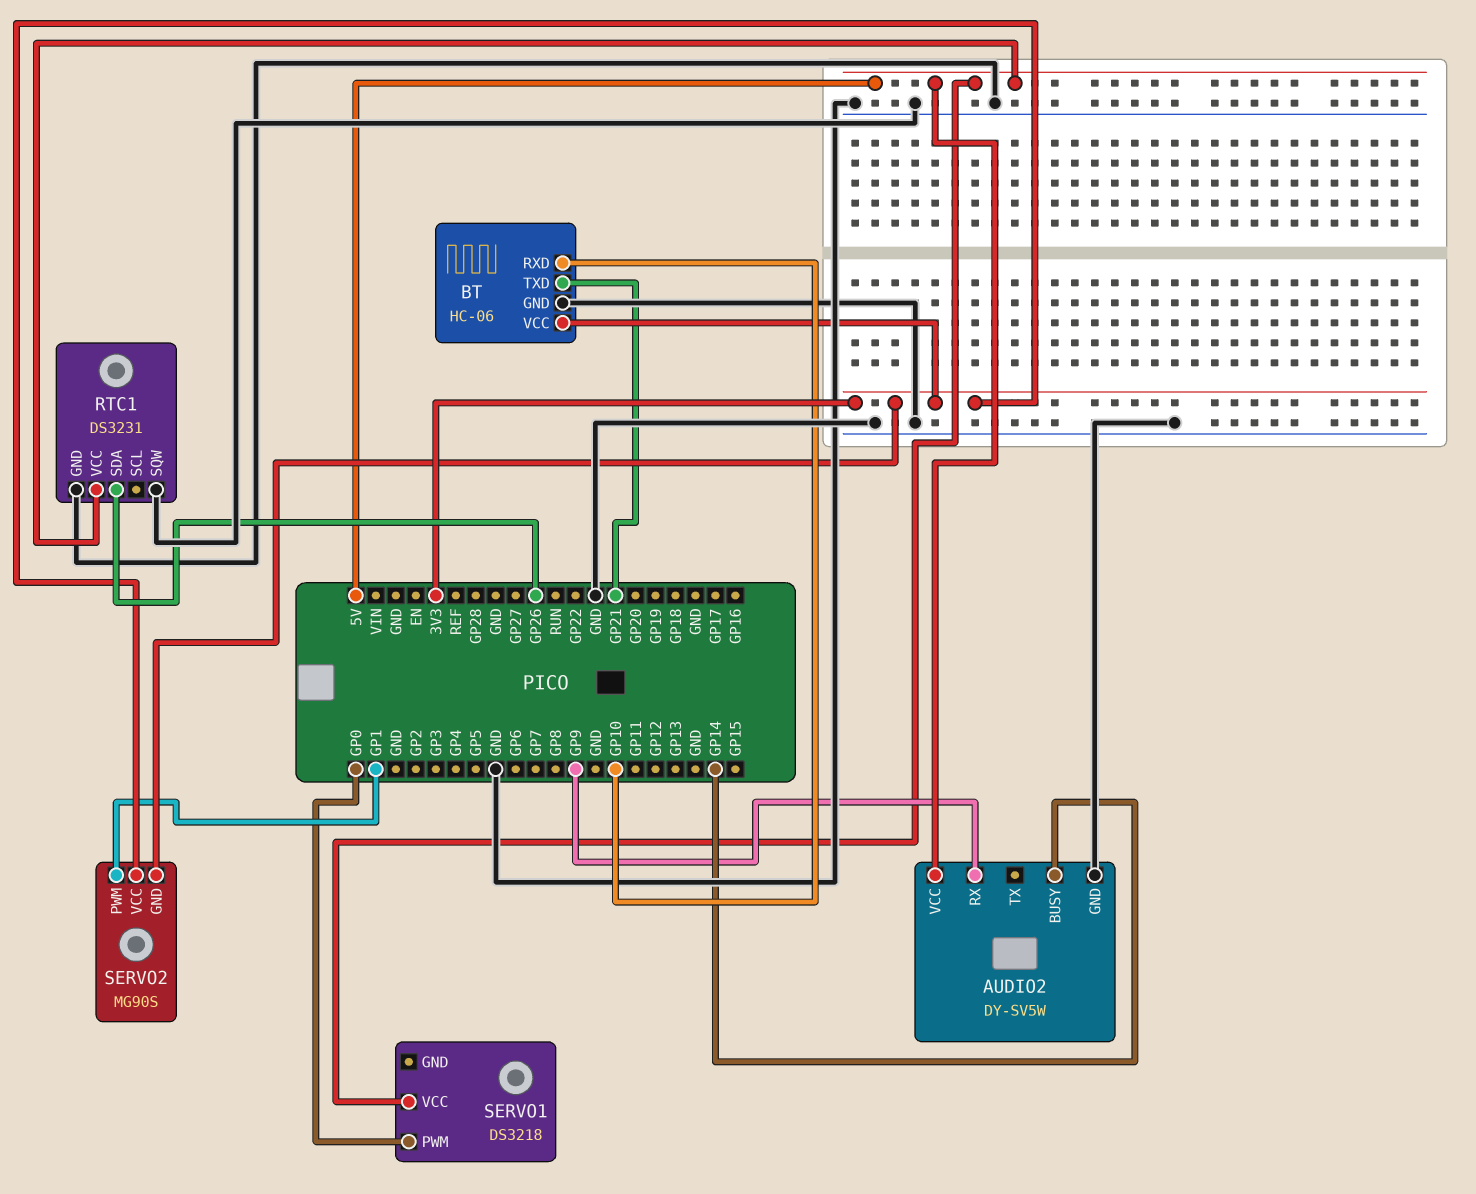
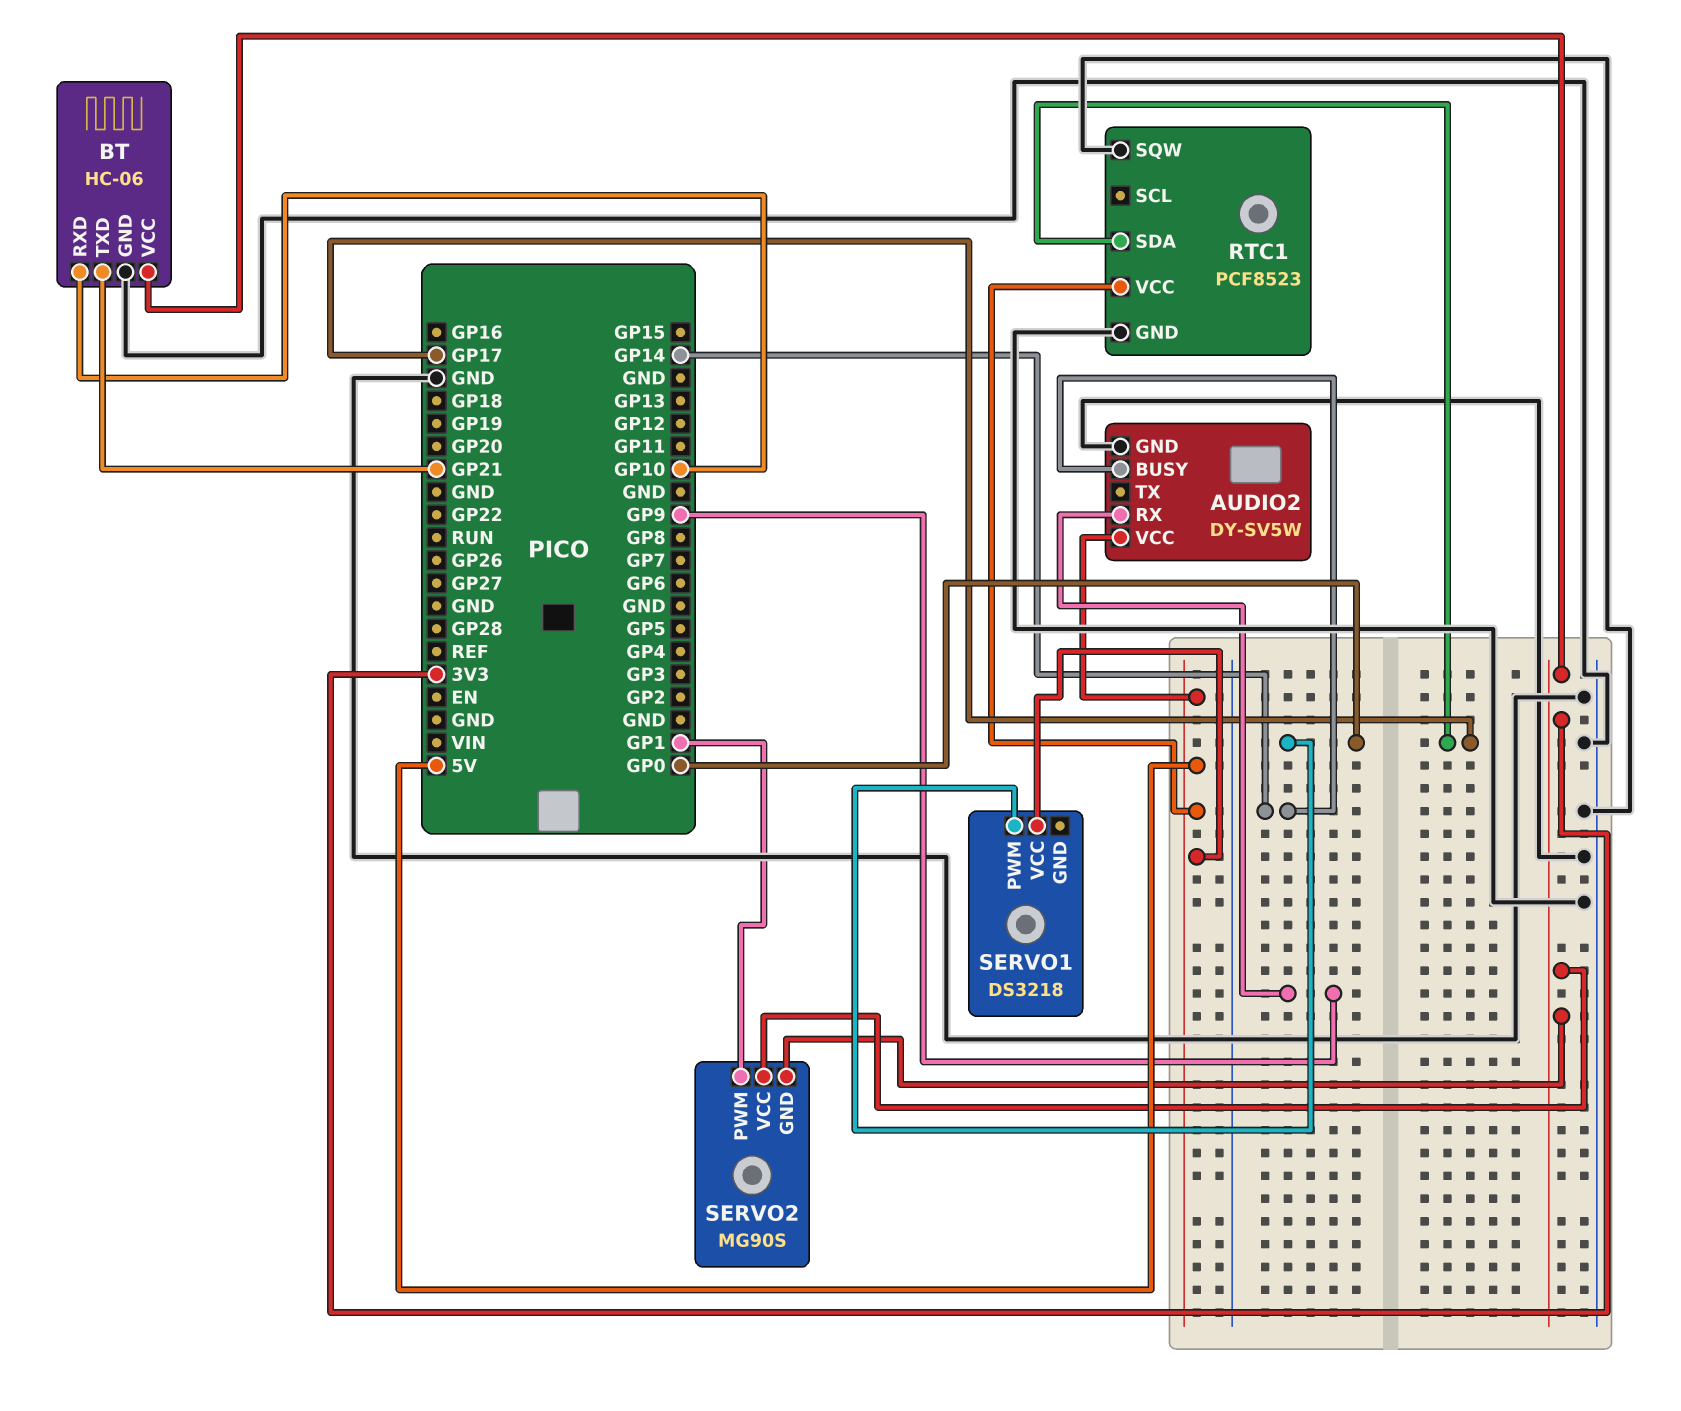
RTC1: DS3231 -> PCF8523
RTC1 pin SDA: GP26 -> GP17

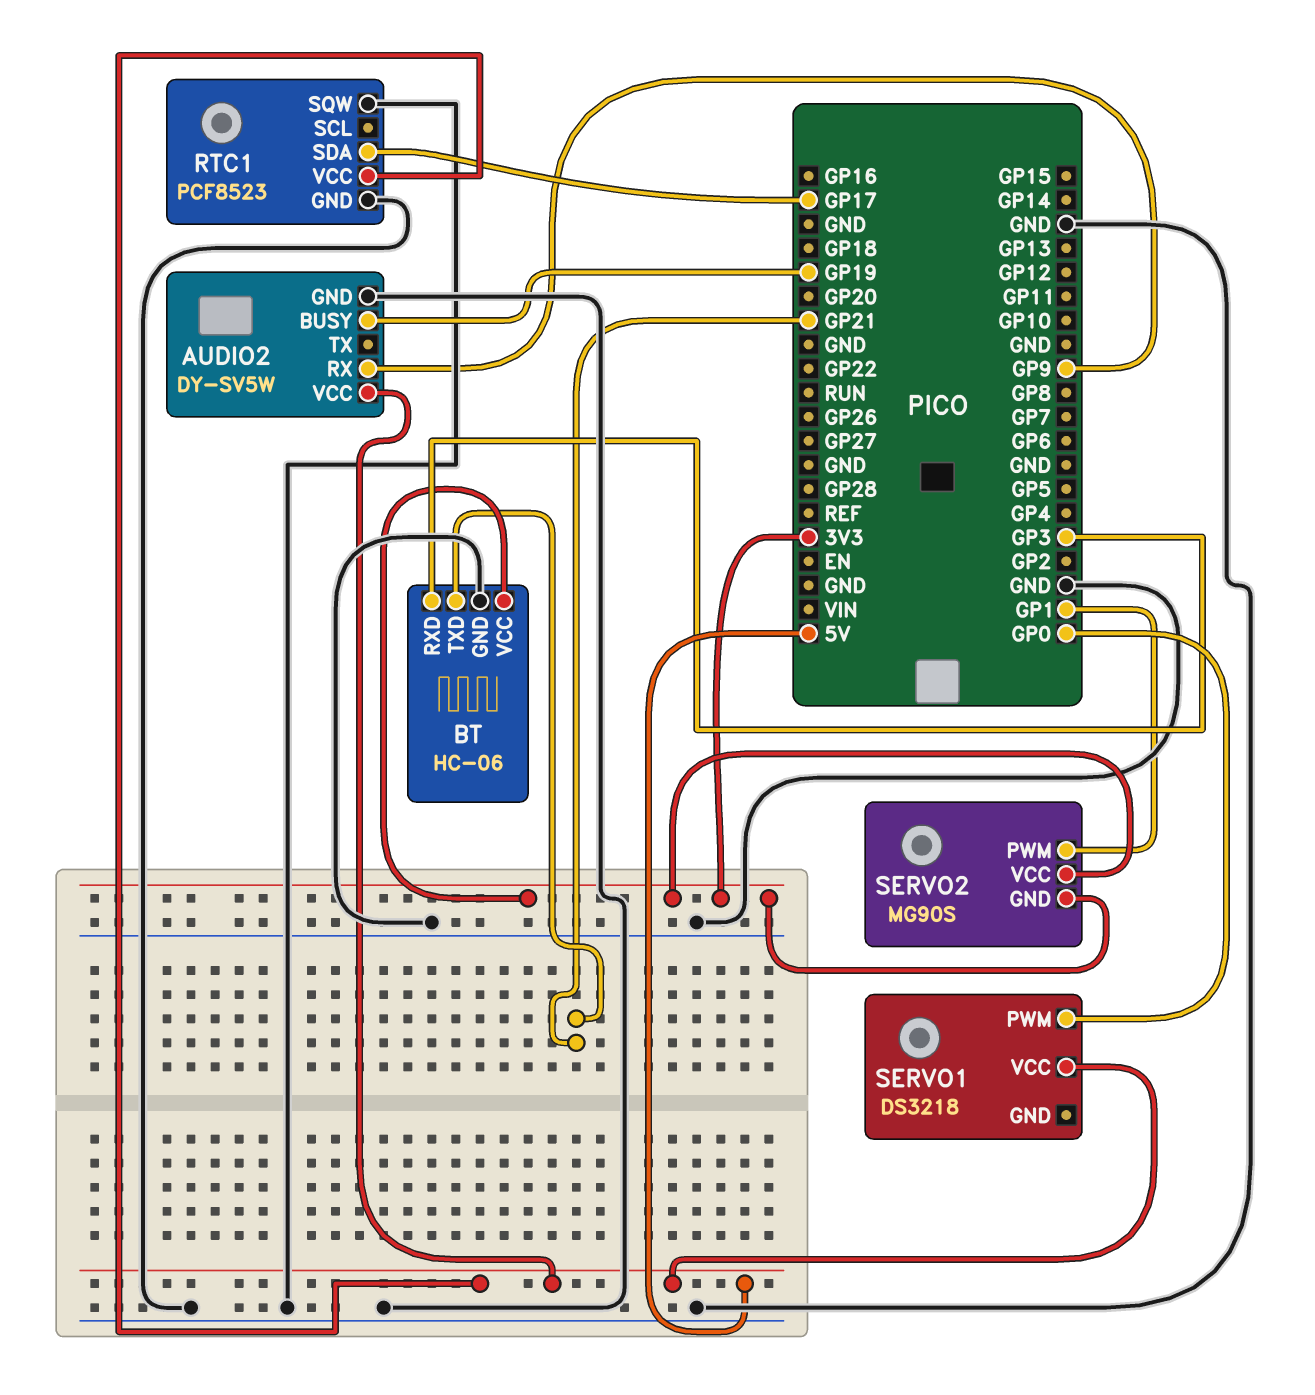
AUDIO2 pin BUSY: GP14 -> GP19
BT pin RXD: GP10 -> GP3

